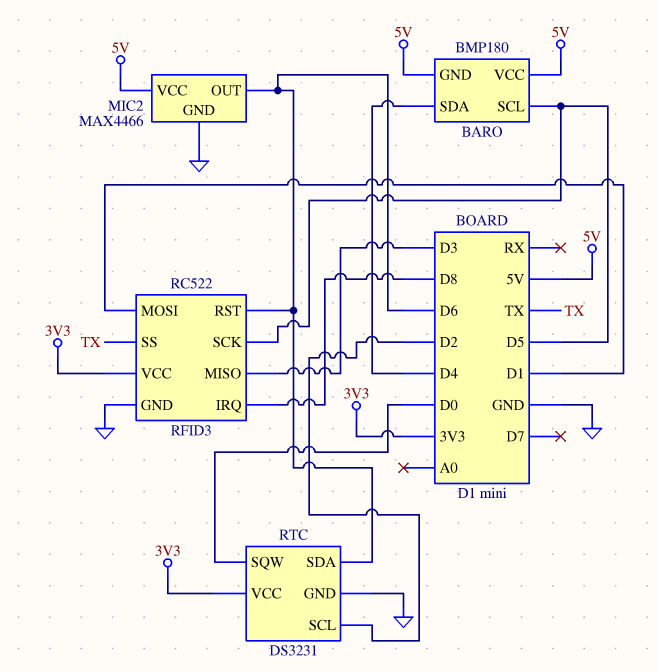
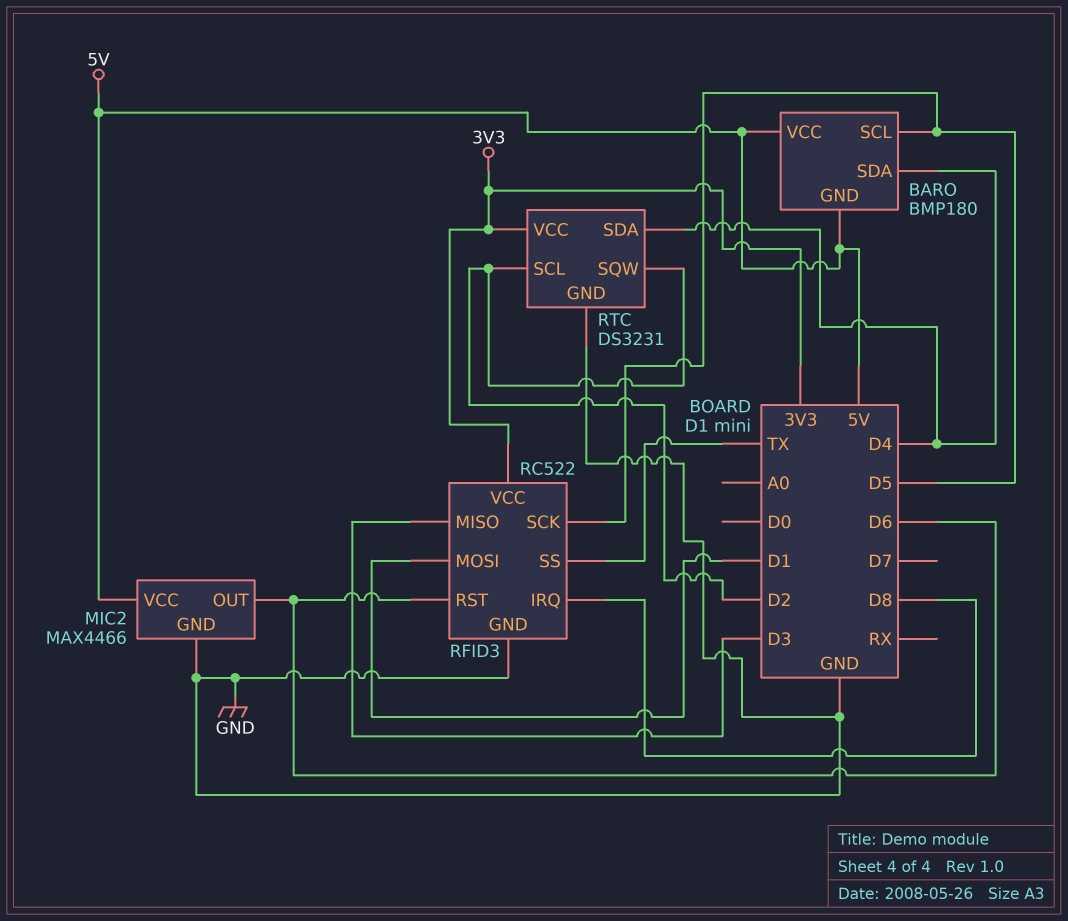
RTC pin SDA: D6 -> D4
RTC pin SQW: D0 -> D2

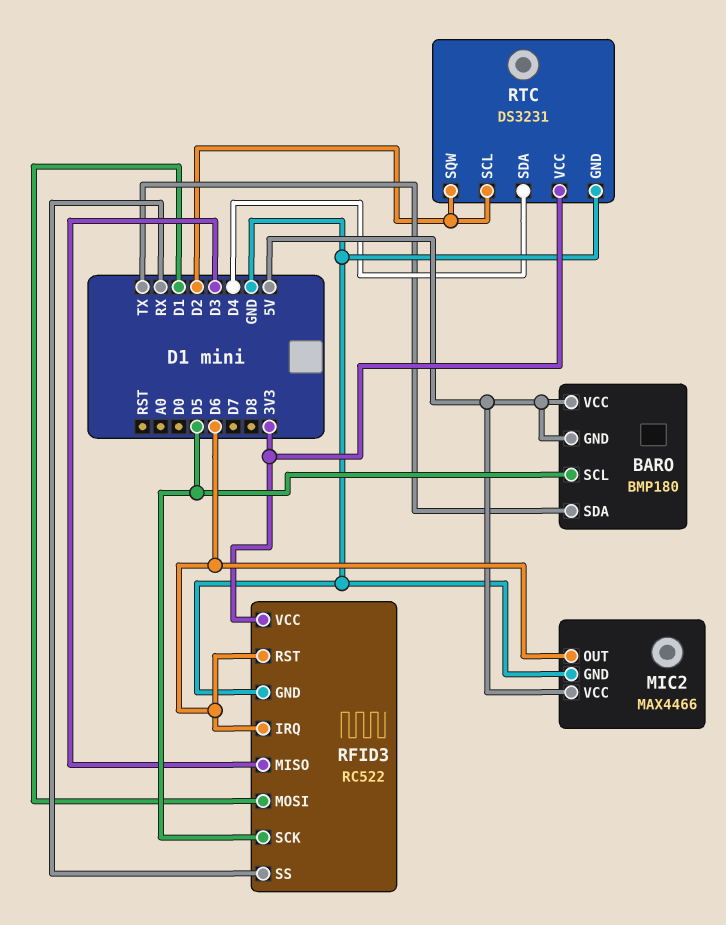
BARO pin SDA: D4 -> TX
RFID3 pin IRQ: D8 -> D6
RFID3 pin SS: TX -> RX

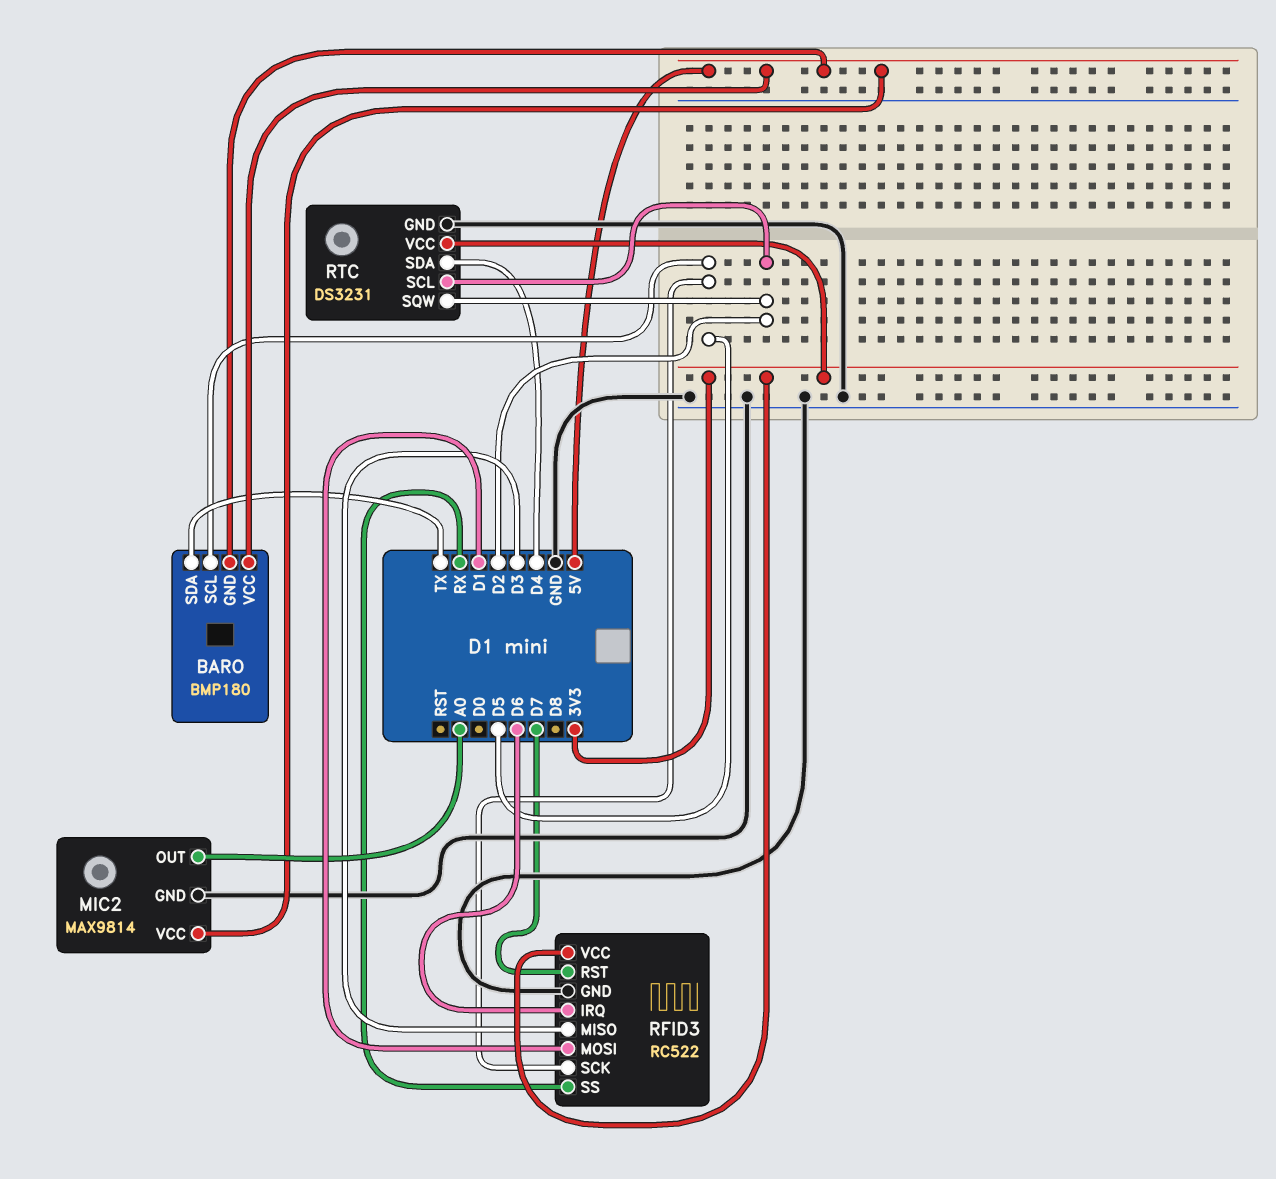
MIC2: MAX4466 -> MAX9814
MIC2 pin OUT: D6 -> A0
RFID3 pin RST: D6 -> D7

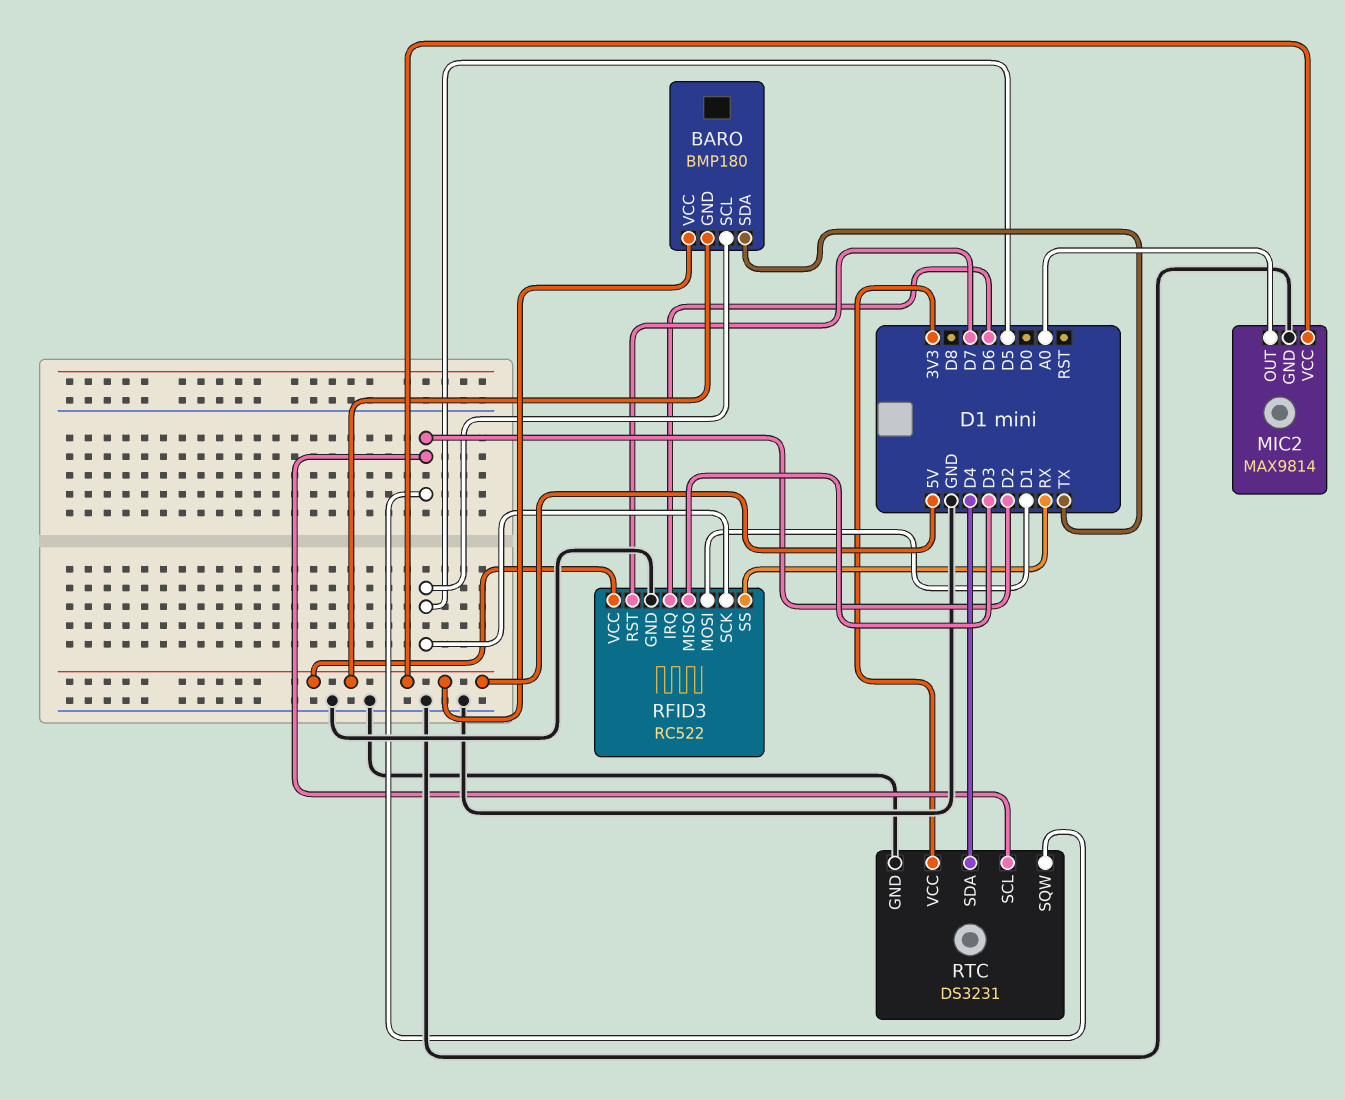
RFID3 pin VCC: 3V3 -> 5V

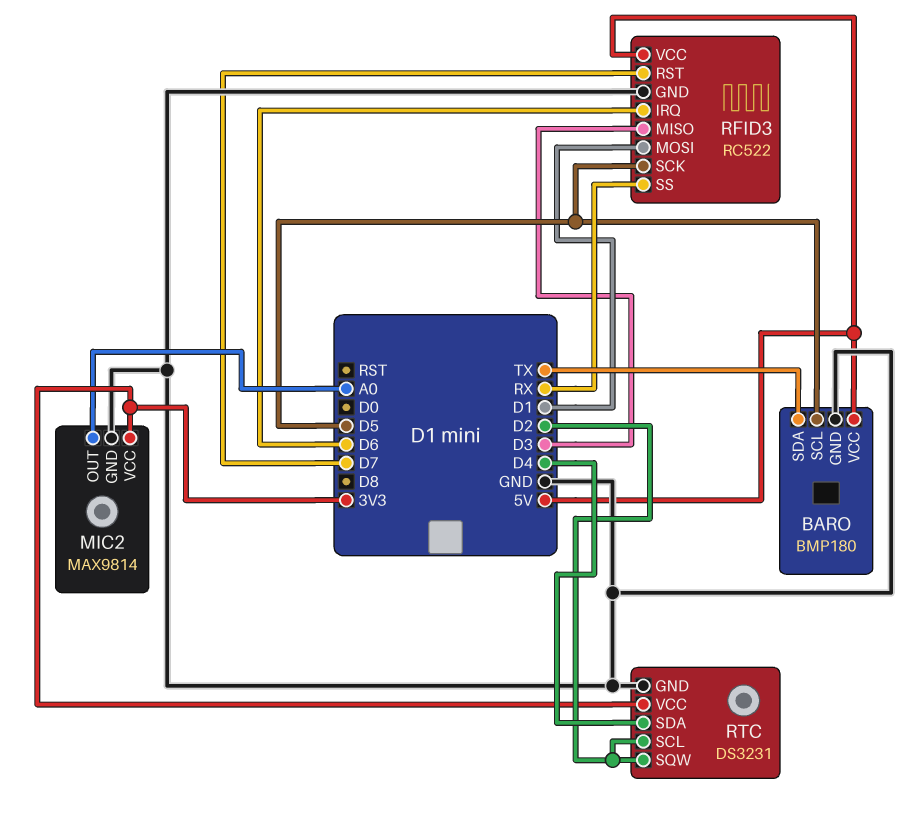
BARO pin GND: 5V -> GND
MIC2 pin VCC: 5V -> 3V3

